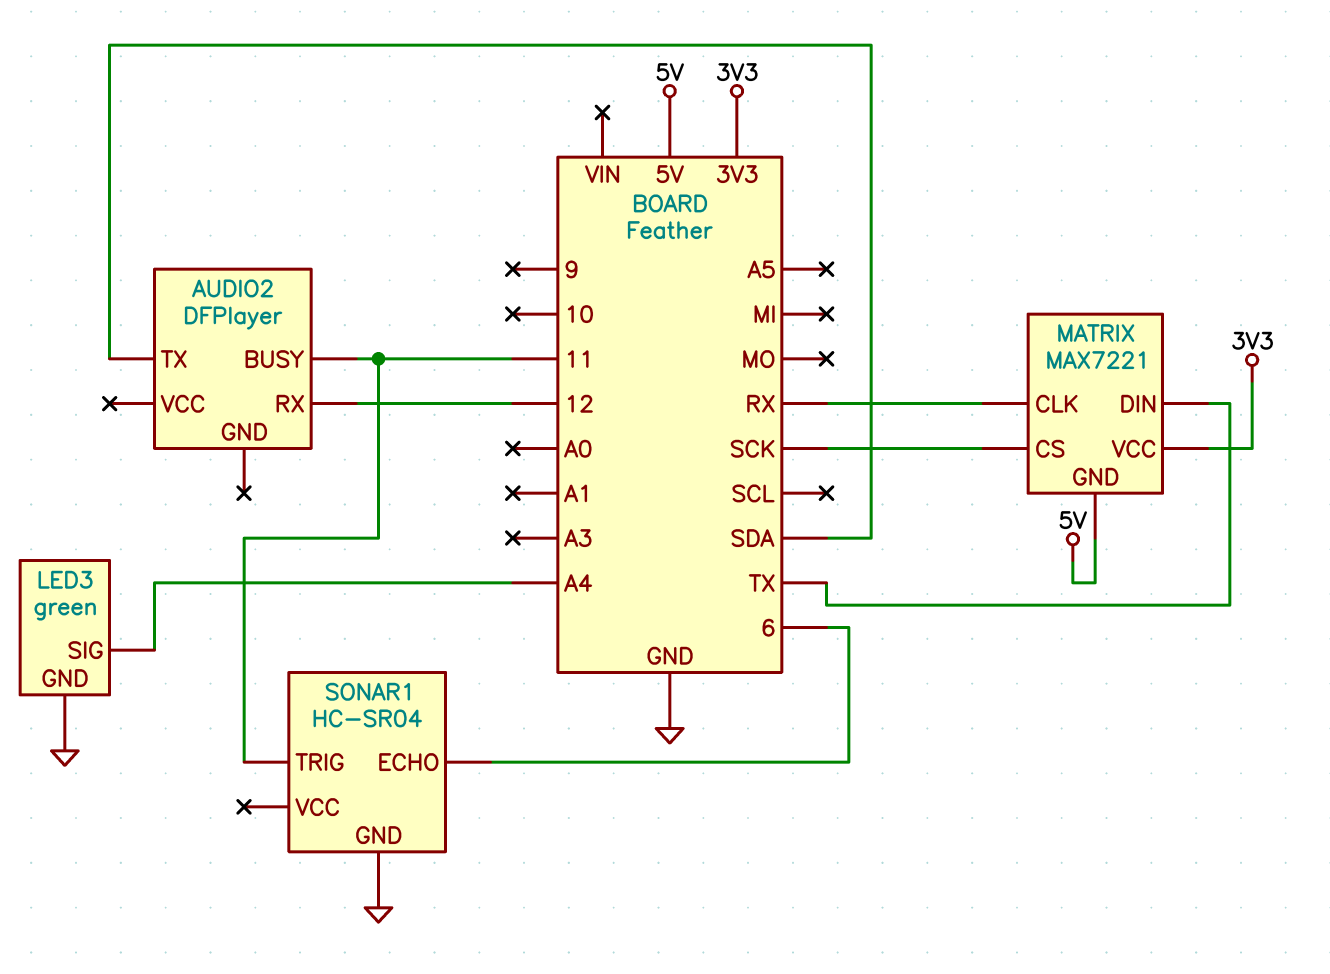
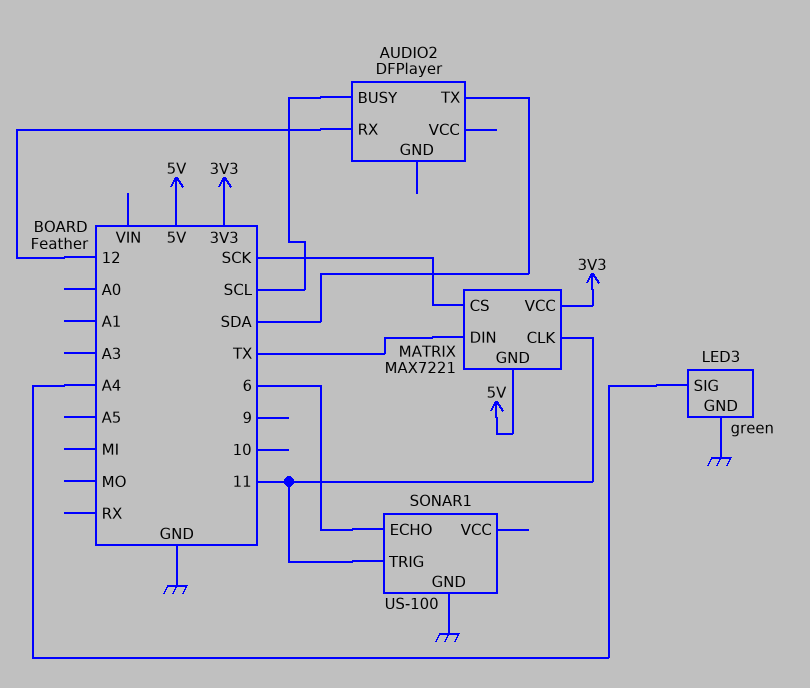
AUDIO2 pin BUSY: 11 -> SCL
MATRIX pin CLK: RX -> 11
SONAR1: HC-SR04 -> US-100

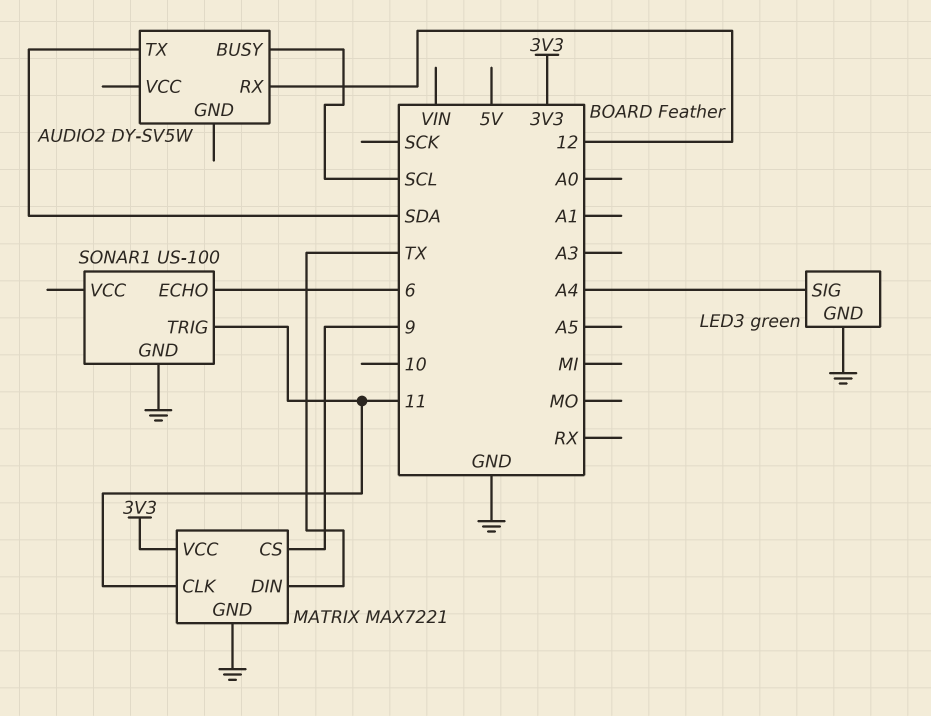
AUDIO2: DFPlayer -> DY-SV5W
MATRIX pin CS: SCK -> 9
MATRIX pin GND: 5V -> GND

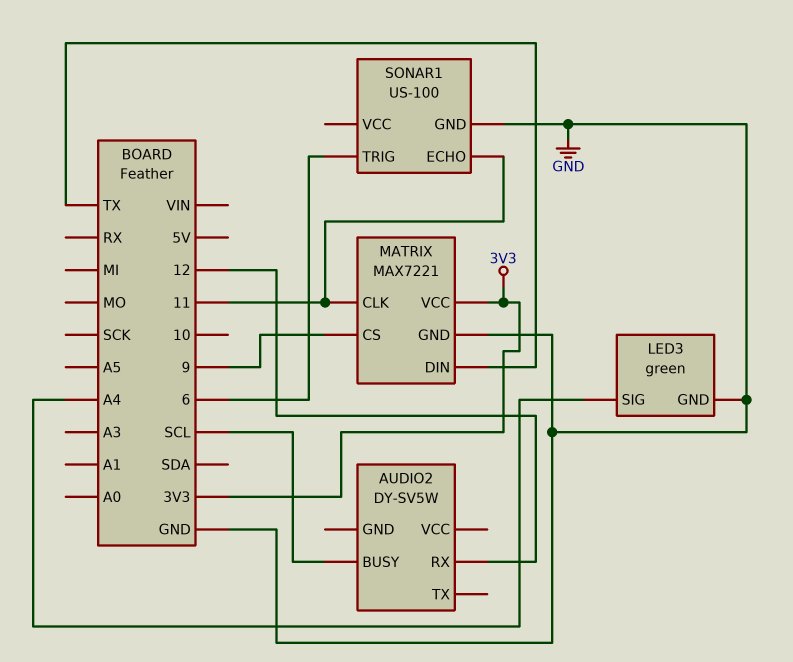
AUDIO2 pin TX: SDA -> none
SONAR1 pin ECHO: 6 -> 11
SONAR1 pin TRIG: 11 -> 6

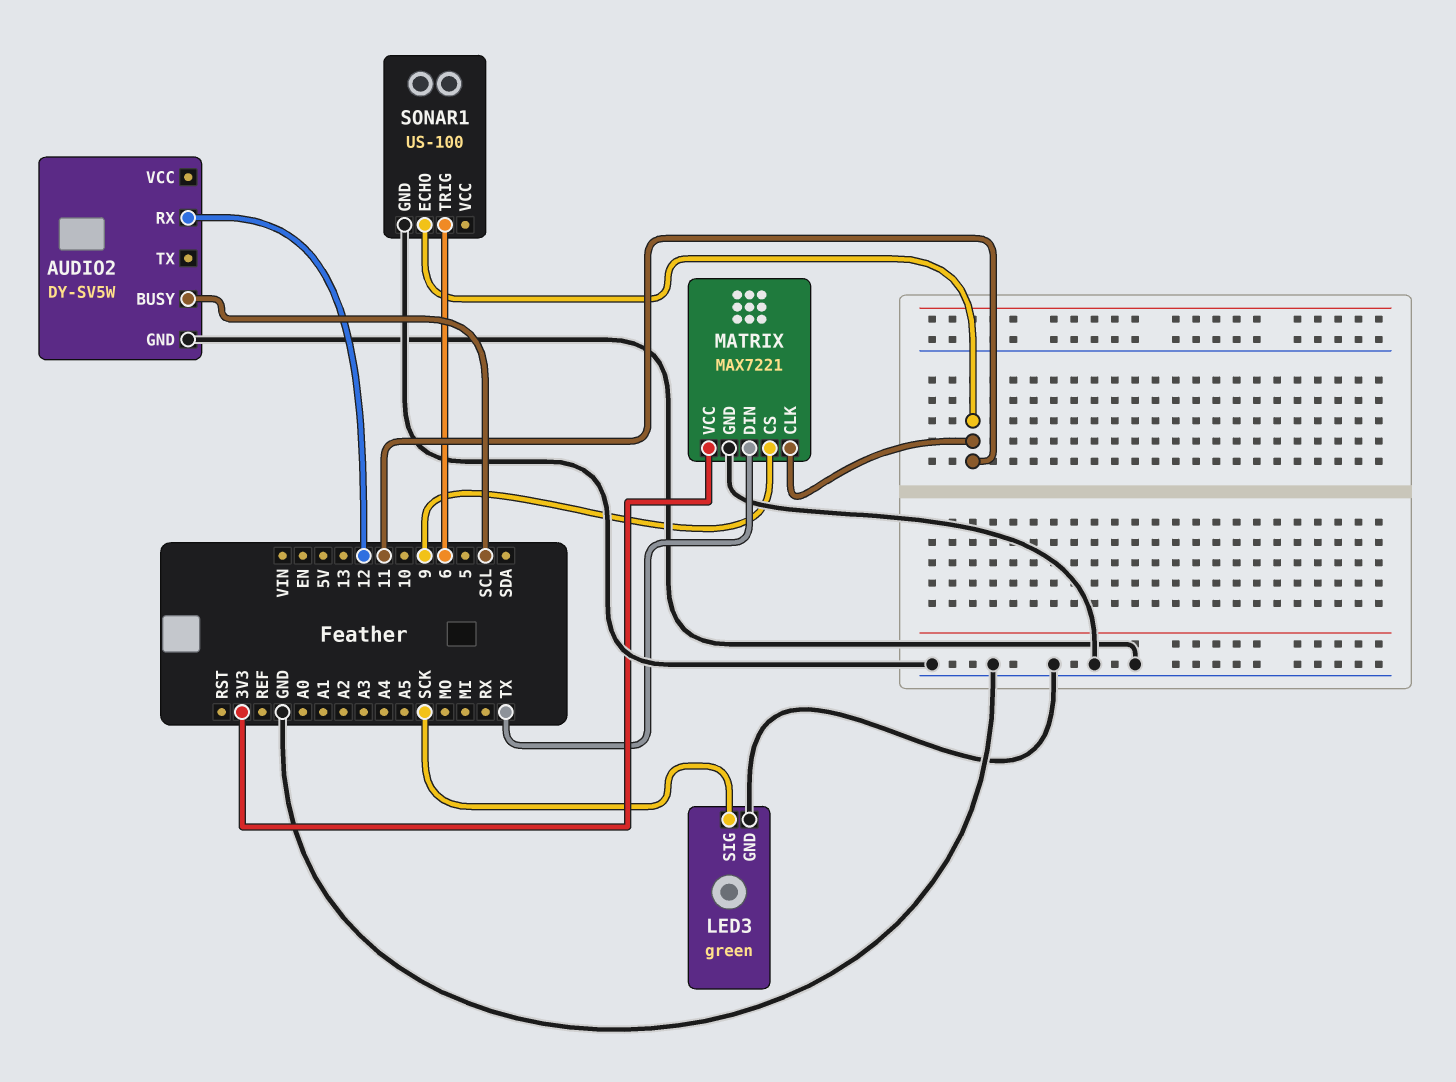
AUDIO2 pin GND: none -> GND
LED3 pin SIG: A4 -> SCK

